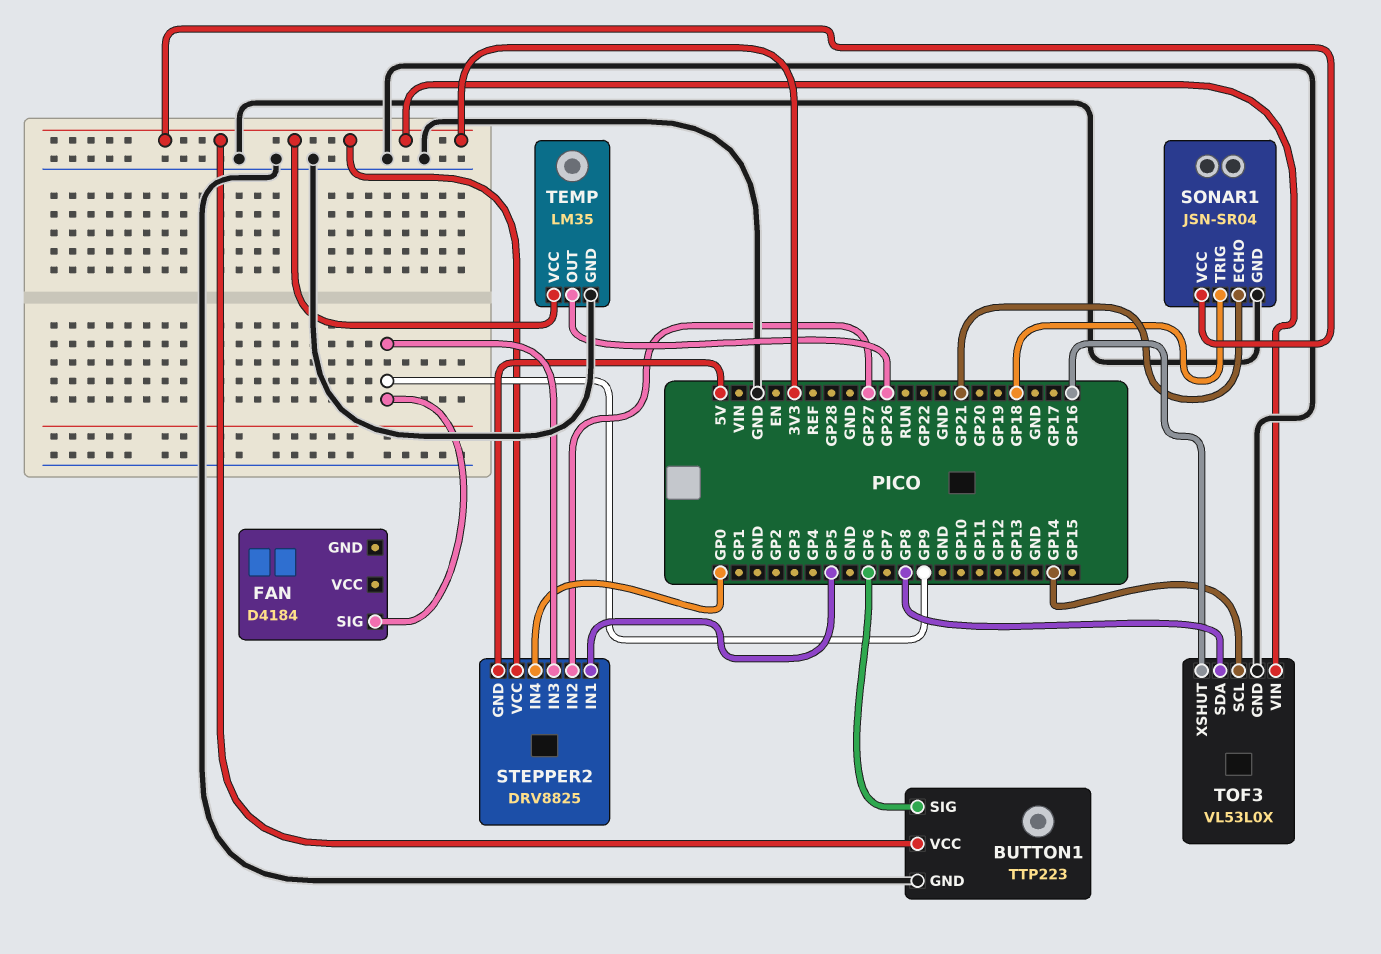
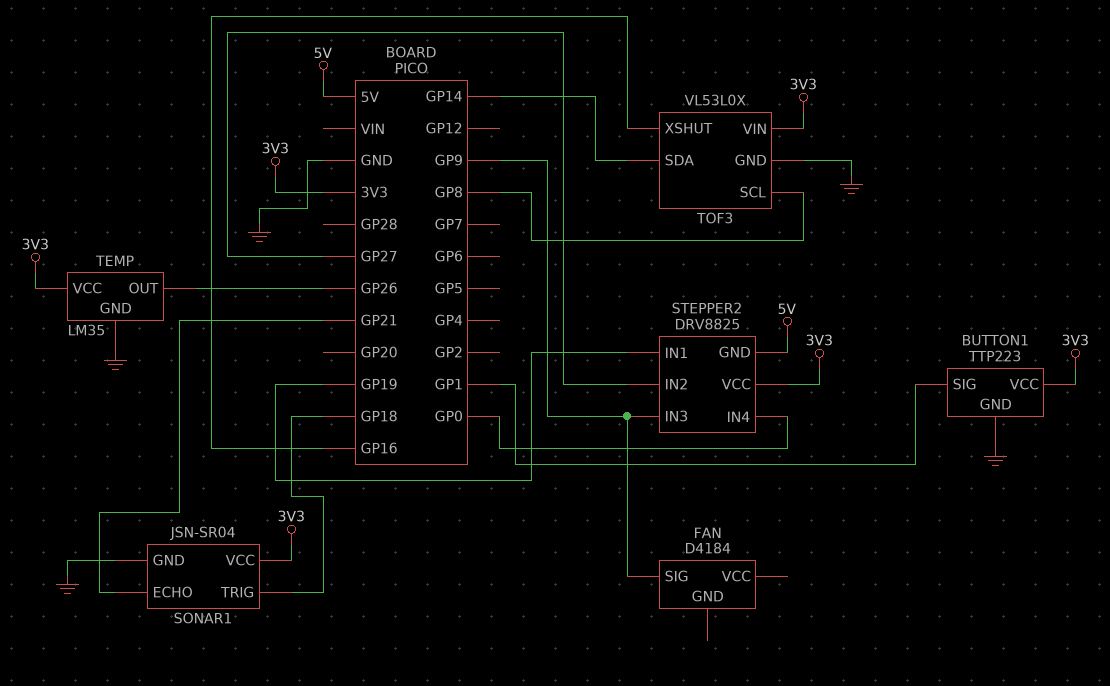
BUTTON1 pin SIG: GP6 -> GP1
STEPPER2 pin IN1: GP5 -> GP19
TOF3 pin SCL: GP14 -> GP8
TOF3 pin SDA: GP8 -> GP14

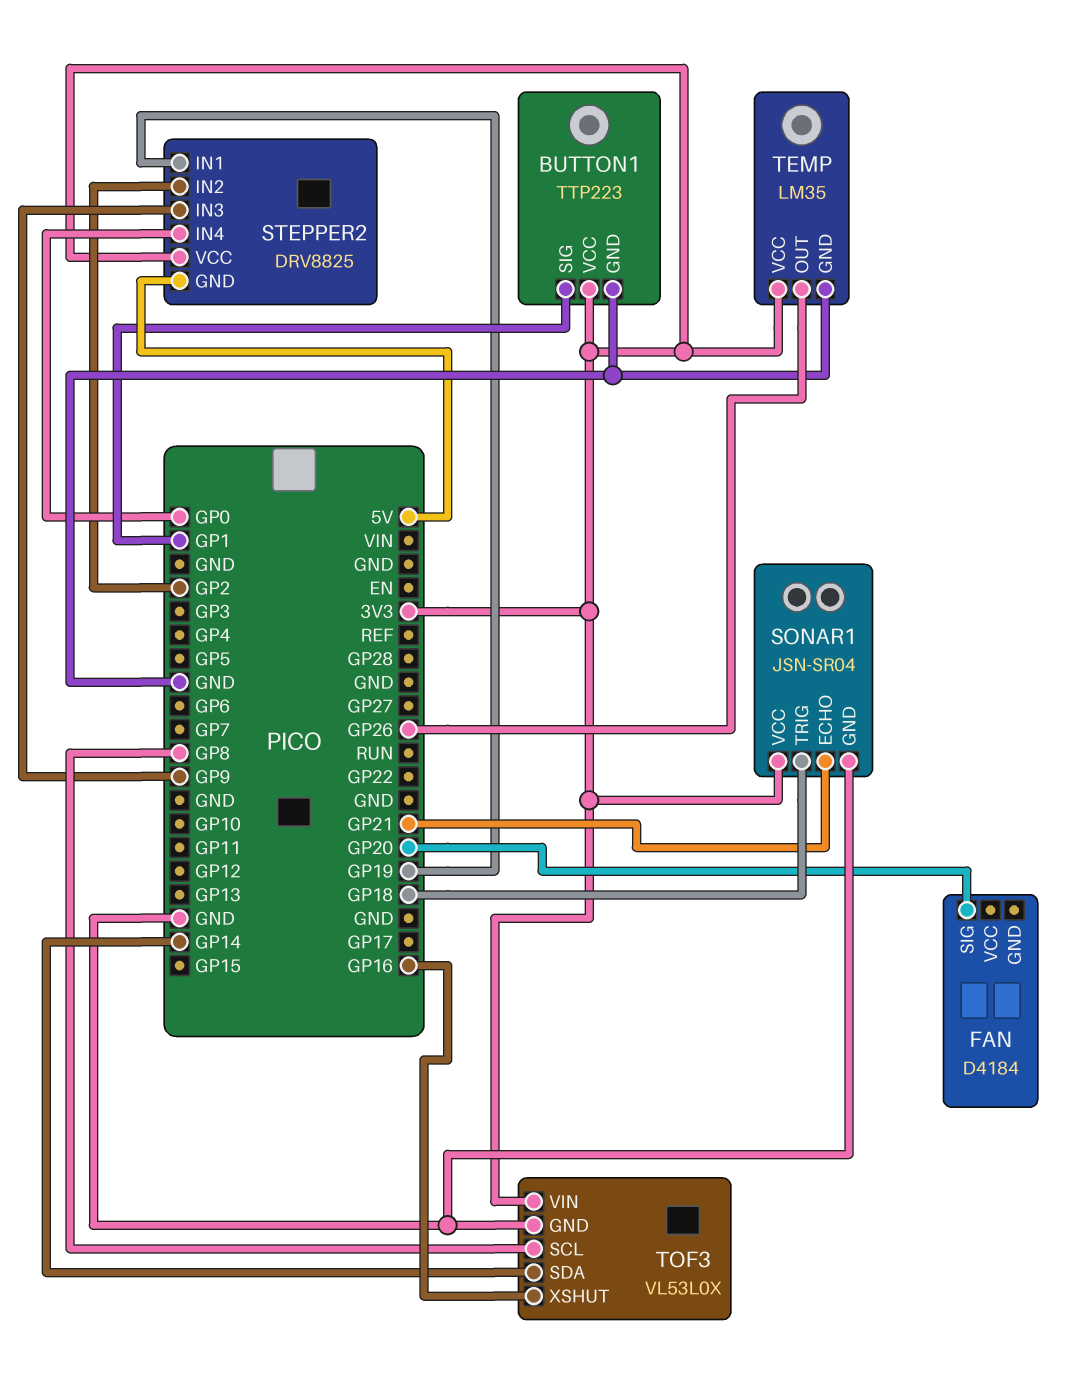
FAN pin SIG: GP9 -> GP20
STEPPER2 pin IN2: GP27 -> GP2

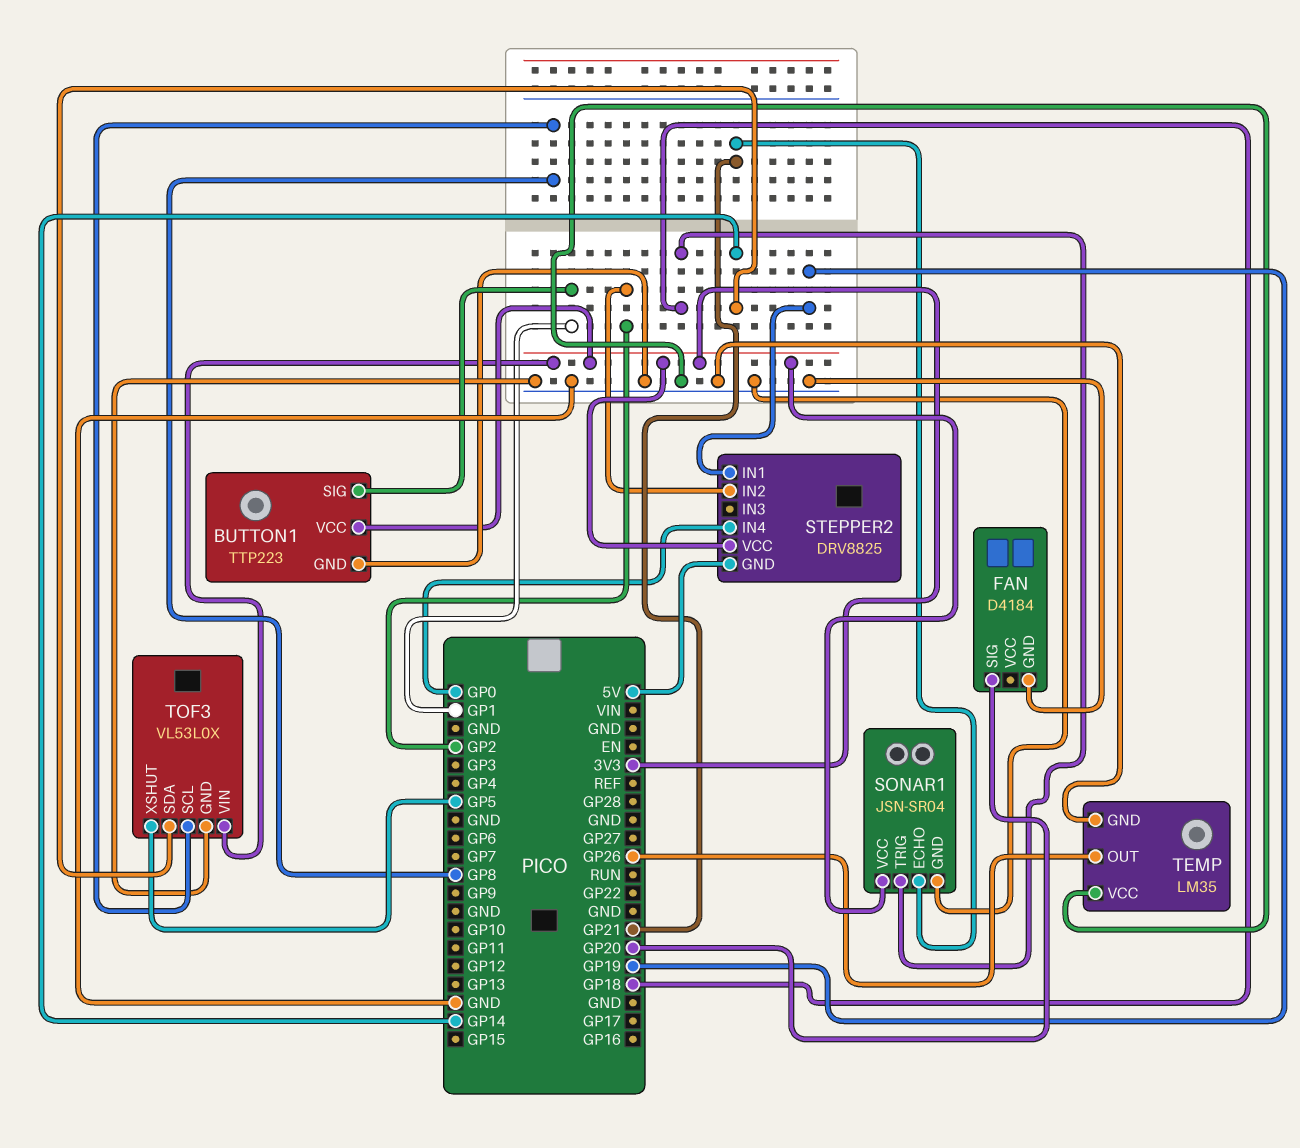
FAN pin GND: none -> GND
STEPPER2 pin IN3: GP9 -> none
TEMP pin VCC: 3V3 -> GND
TOF3 pin XSHUT: GP16 -> GP5

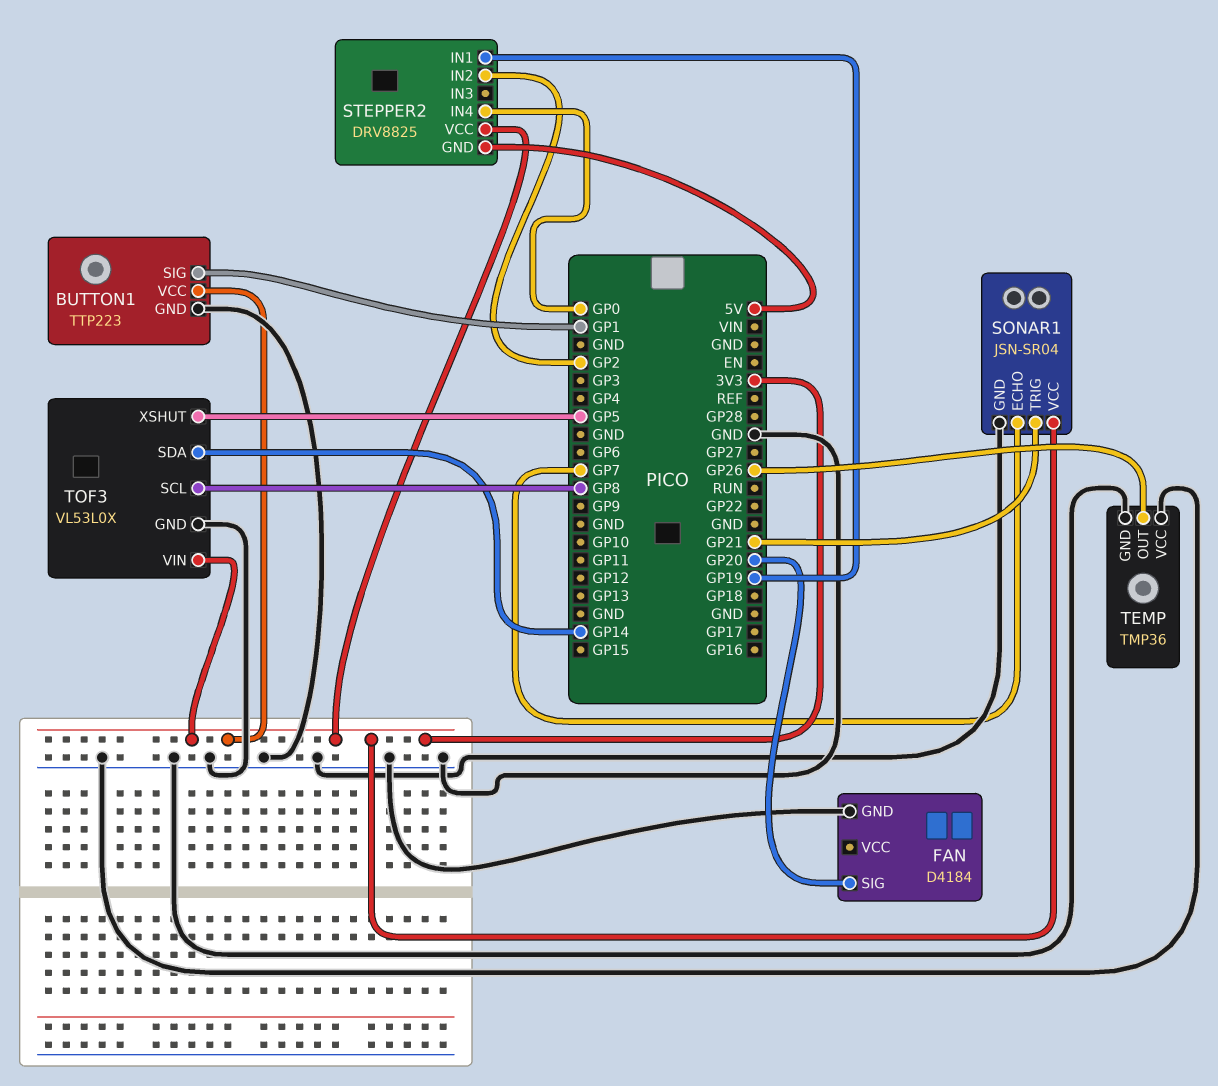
SONAR1 pin ECHO: GP21 -> GP7
SONAR1 pin TRIG: GP18 -> GP21
TEMP: LM35 -> TMP36

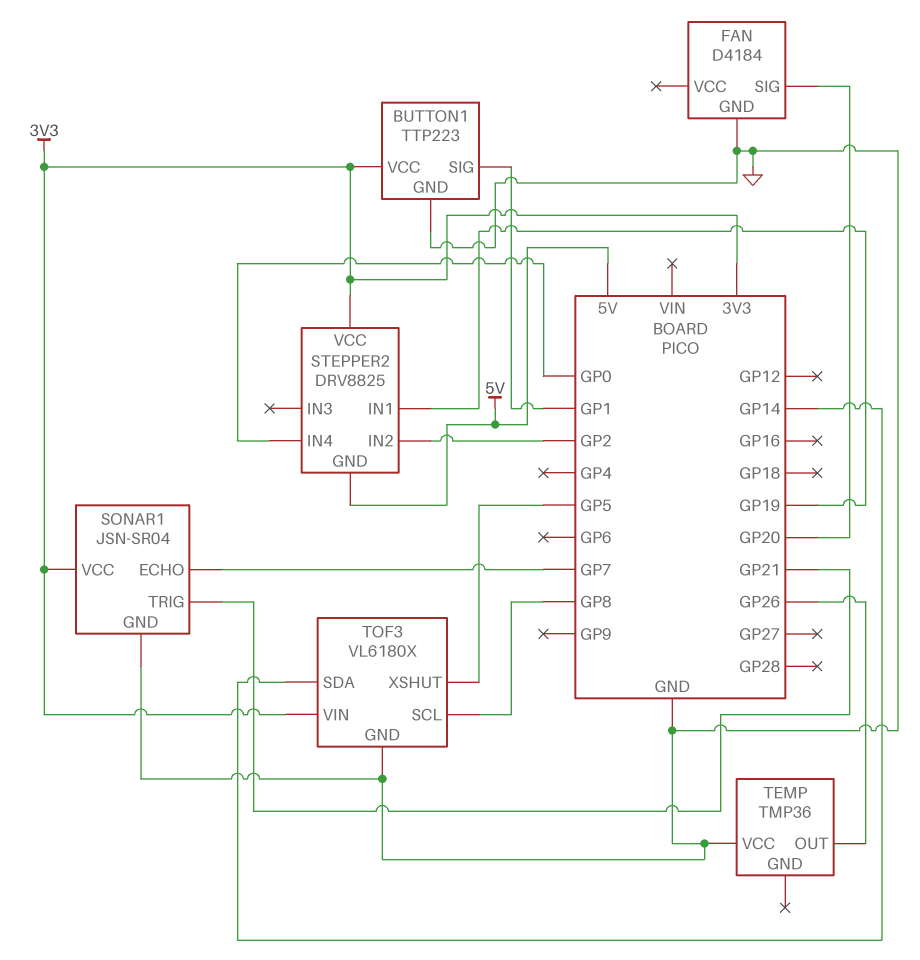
TEMP pin GND: GND -> none
TOF3: VL53L0X -> VL6180X

